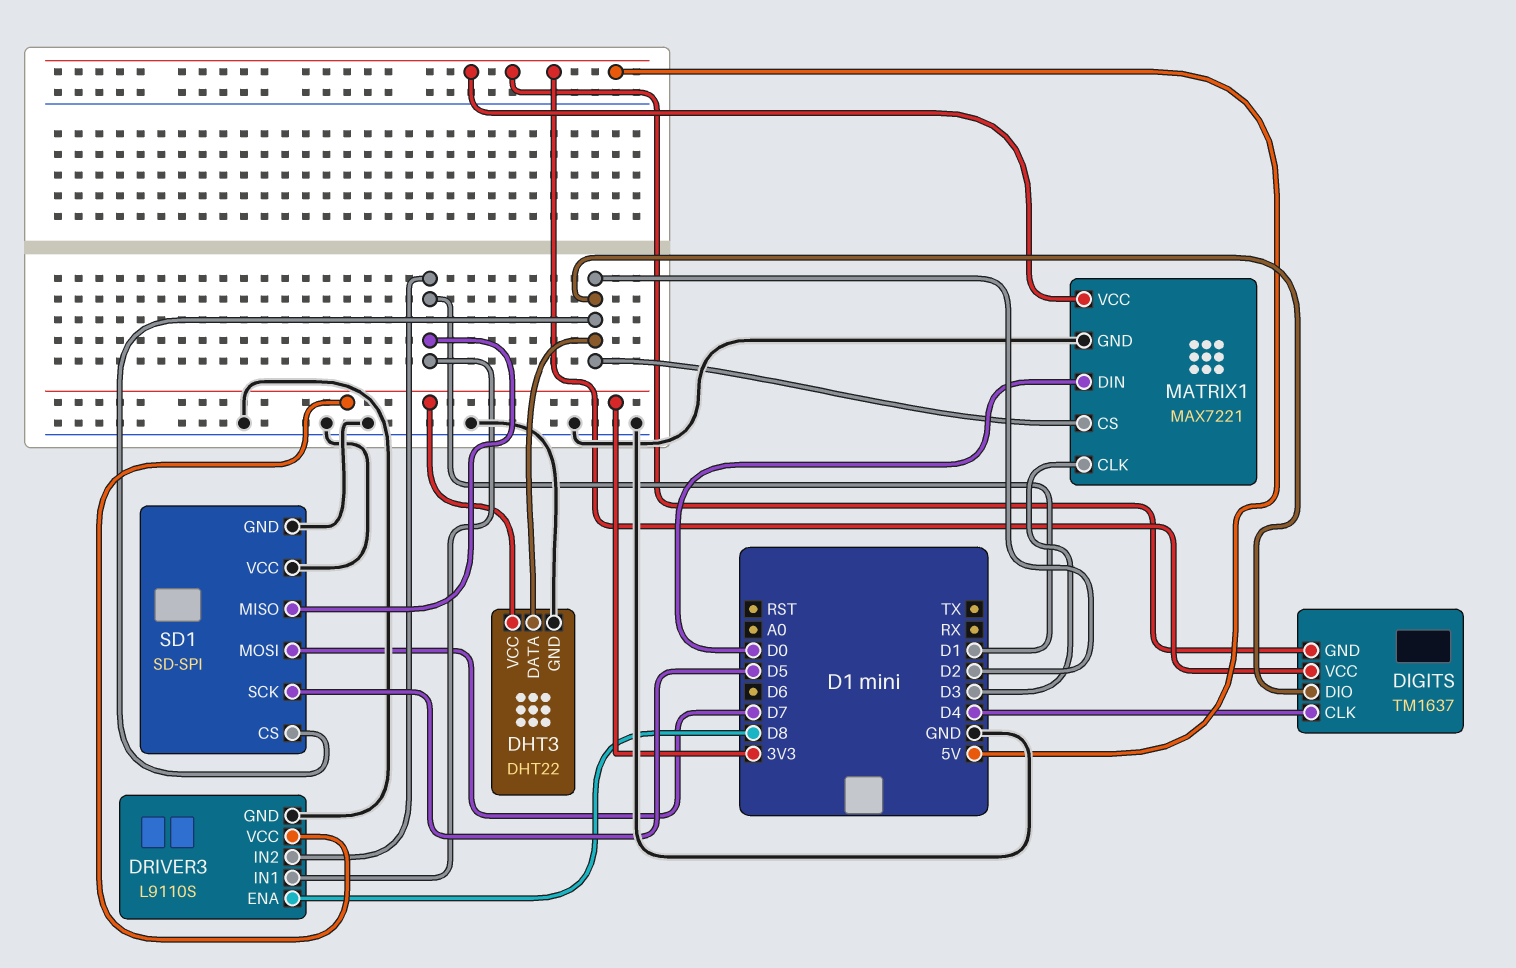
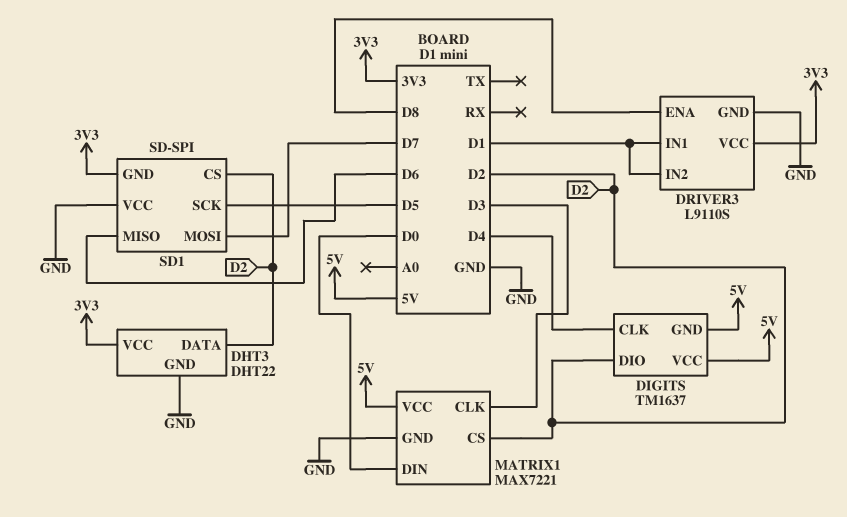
SD1 pin GND: GND -> 3V3
SD1 pin MISO: D1 -> D6

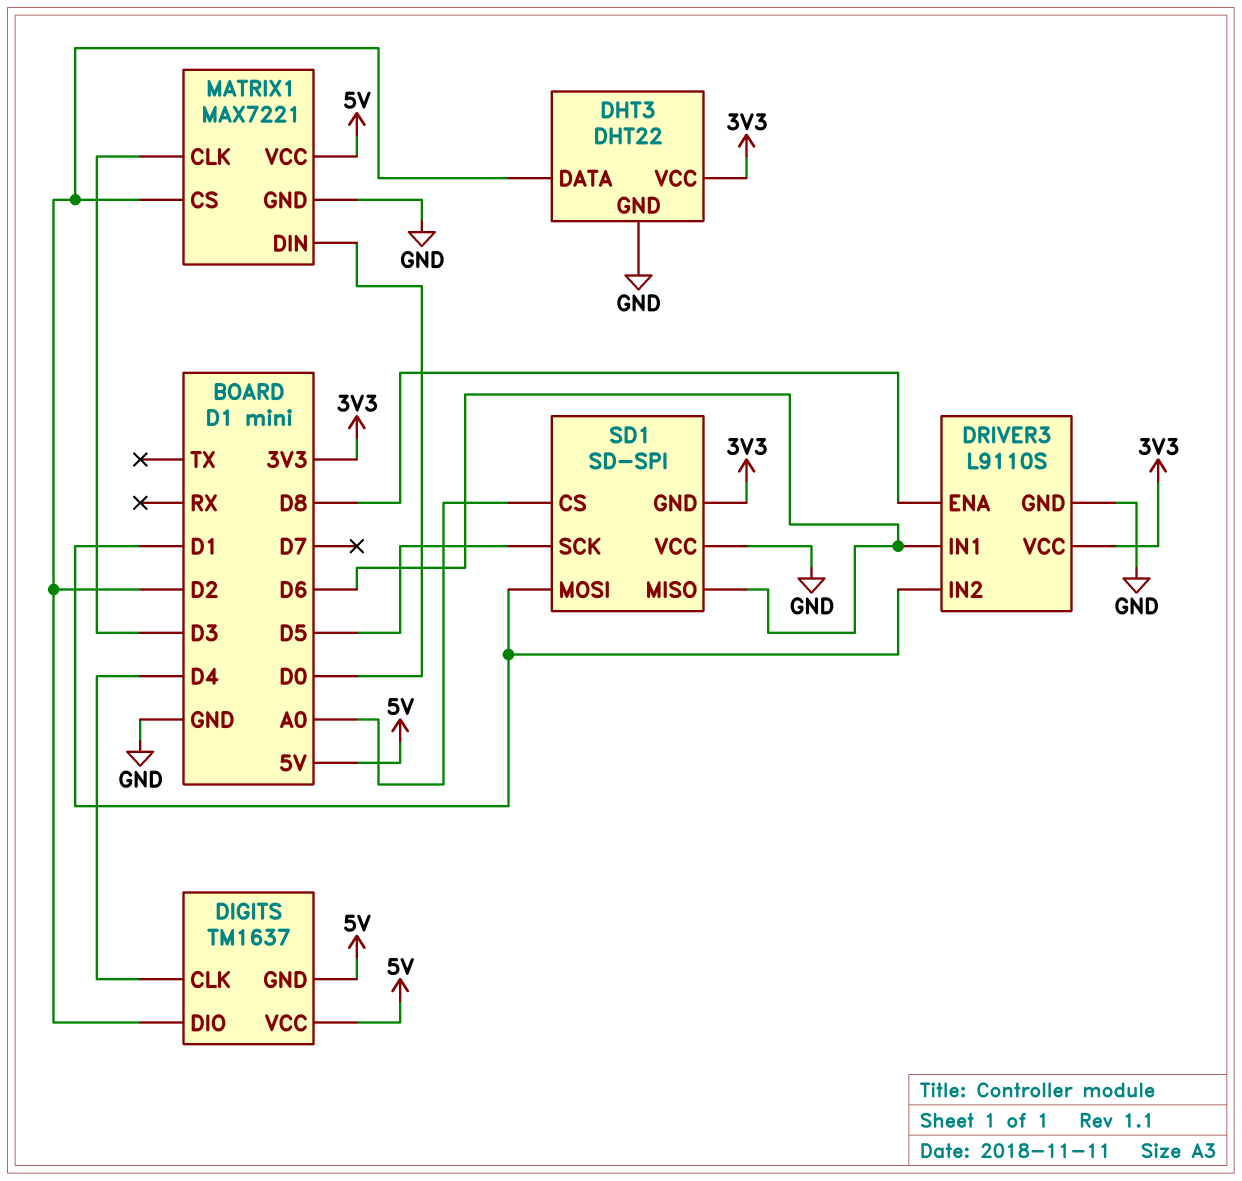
DRIVER3 pin IN1: D1 -> D6
SD1 pin CS: D2 -> A0
SD1 pin MOSI: D7 -> D1

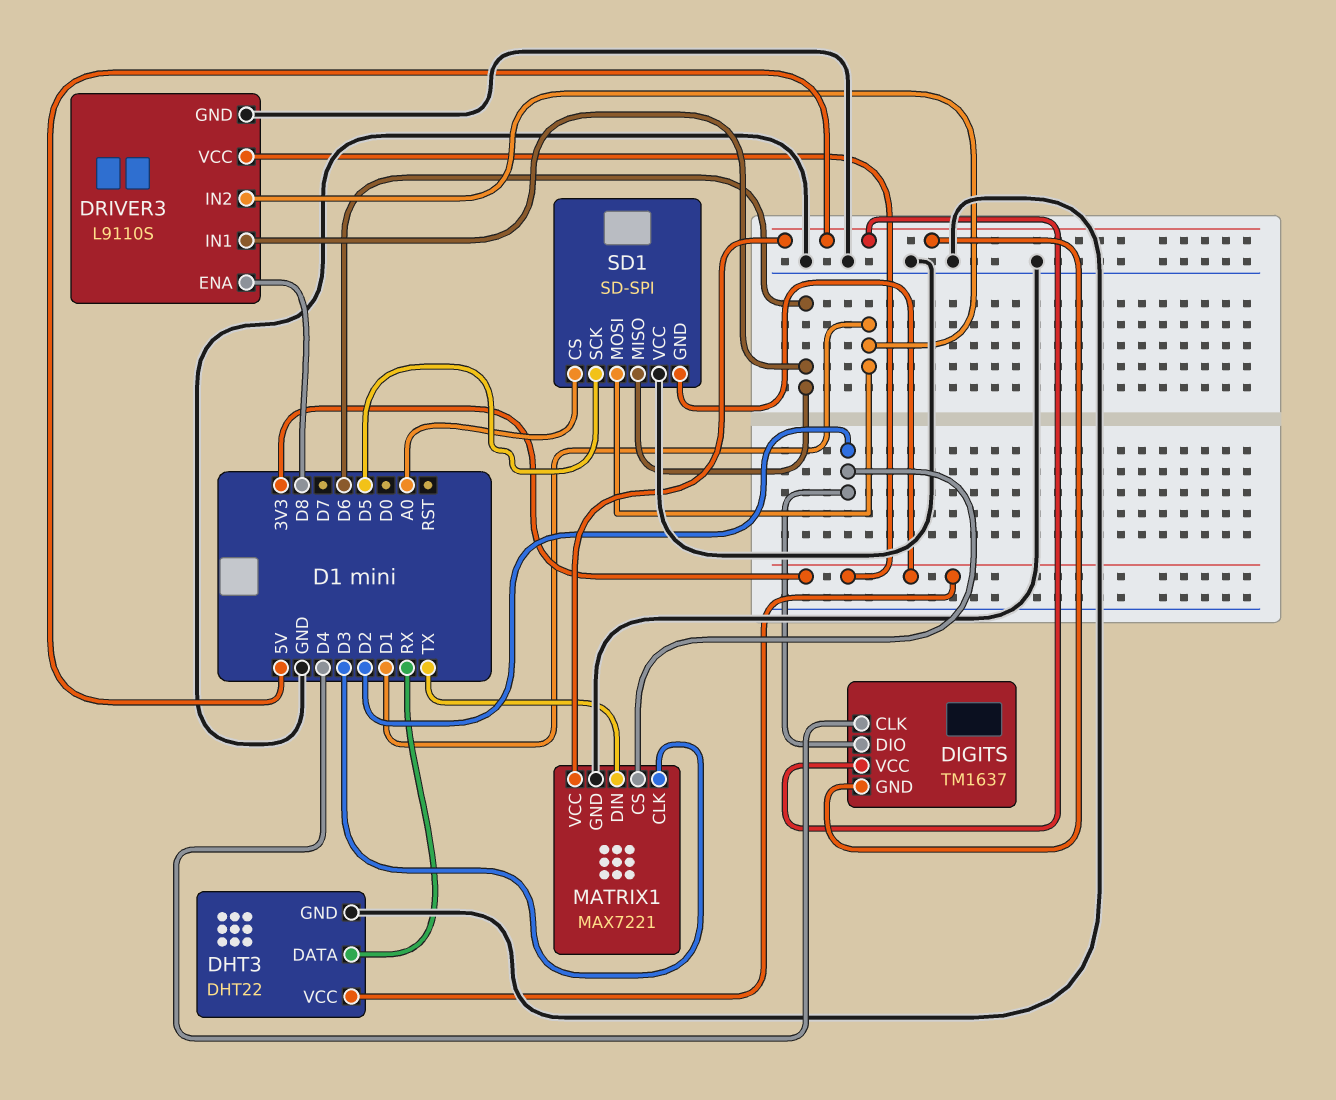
DHT3 pin DATA: D2 -> RX
MATRIX1 pin DIN: D0 -> TX

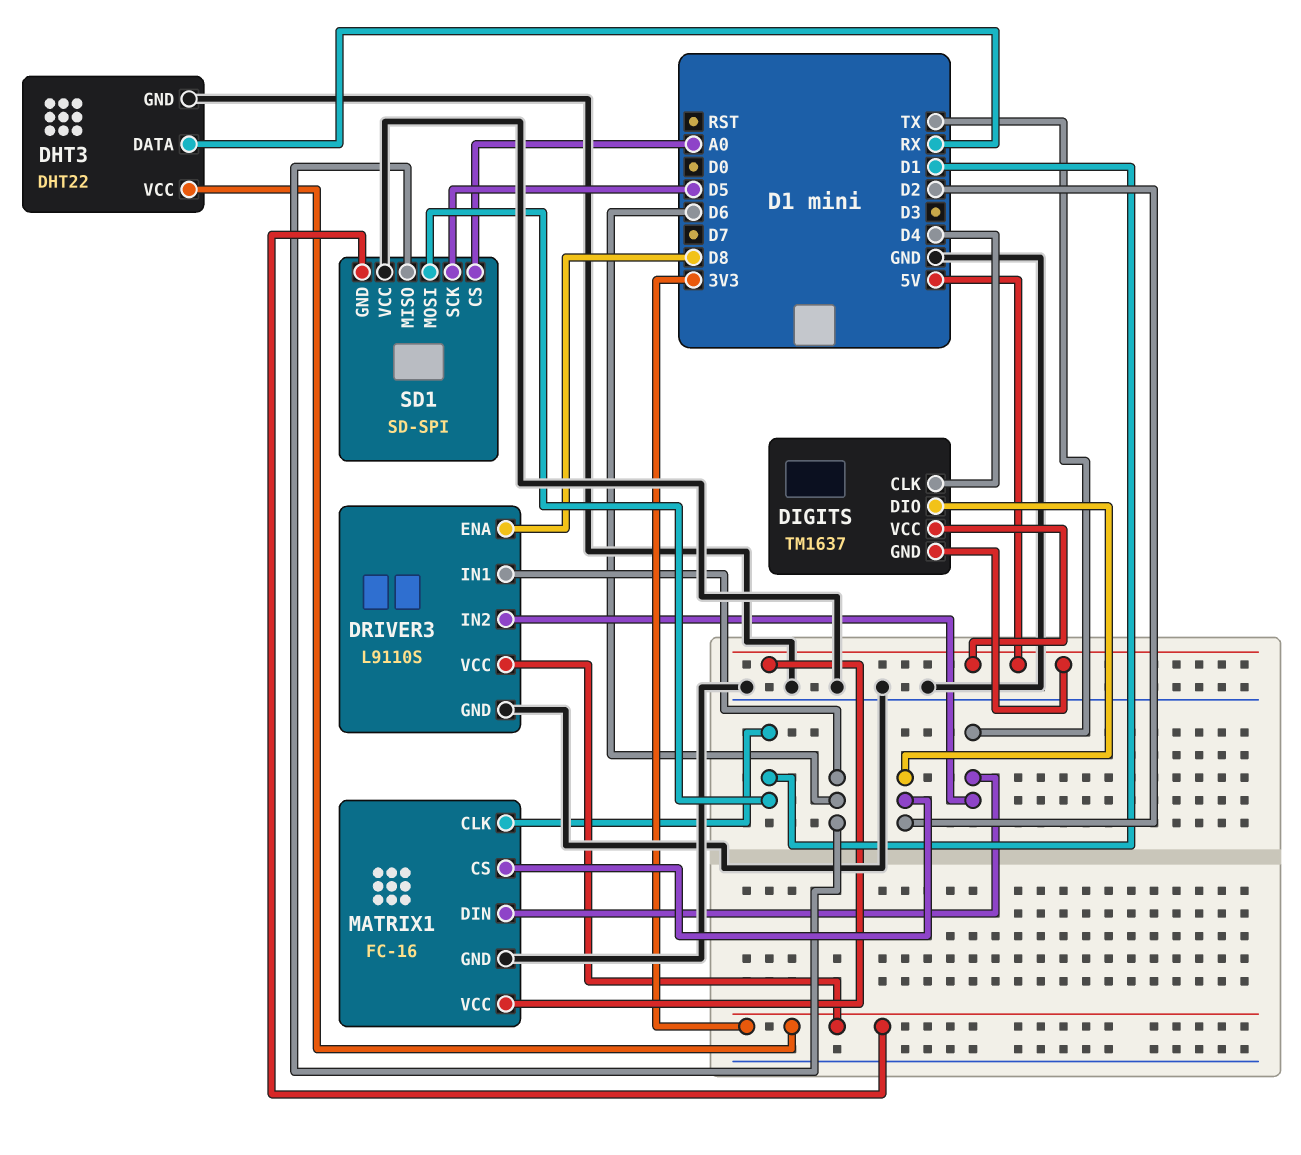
DRIVER3 pin IN2: D1 -> TX
MATRIX1: MAX7221 -> FC-16
MATRIX1 pin CLK: D3 -> D1

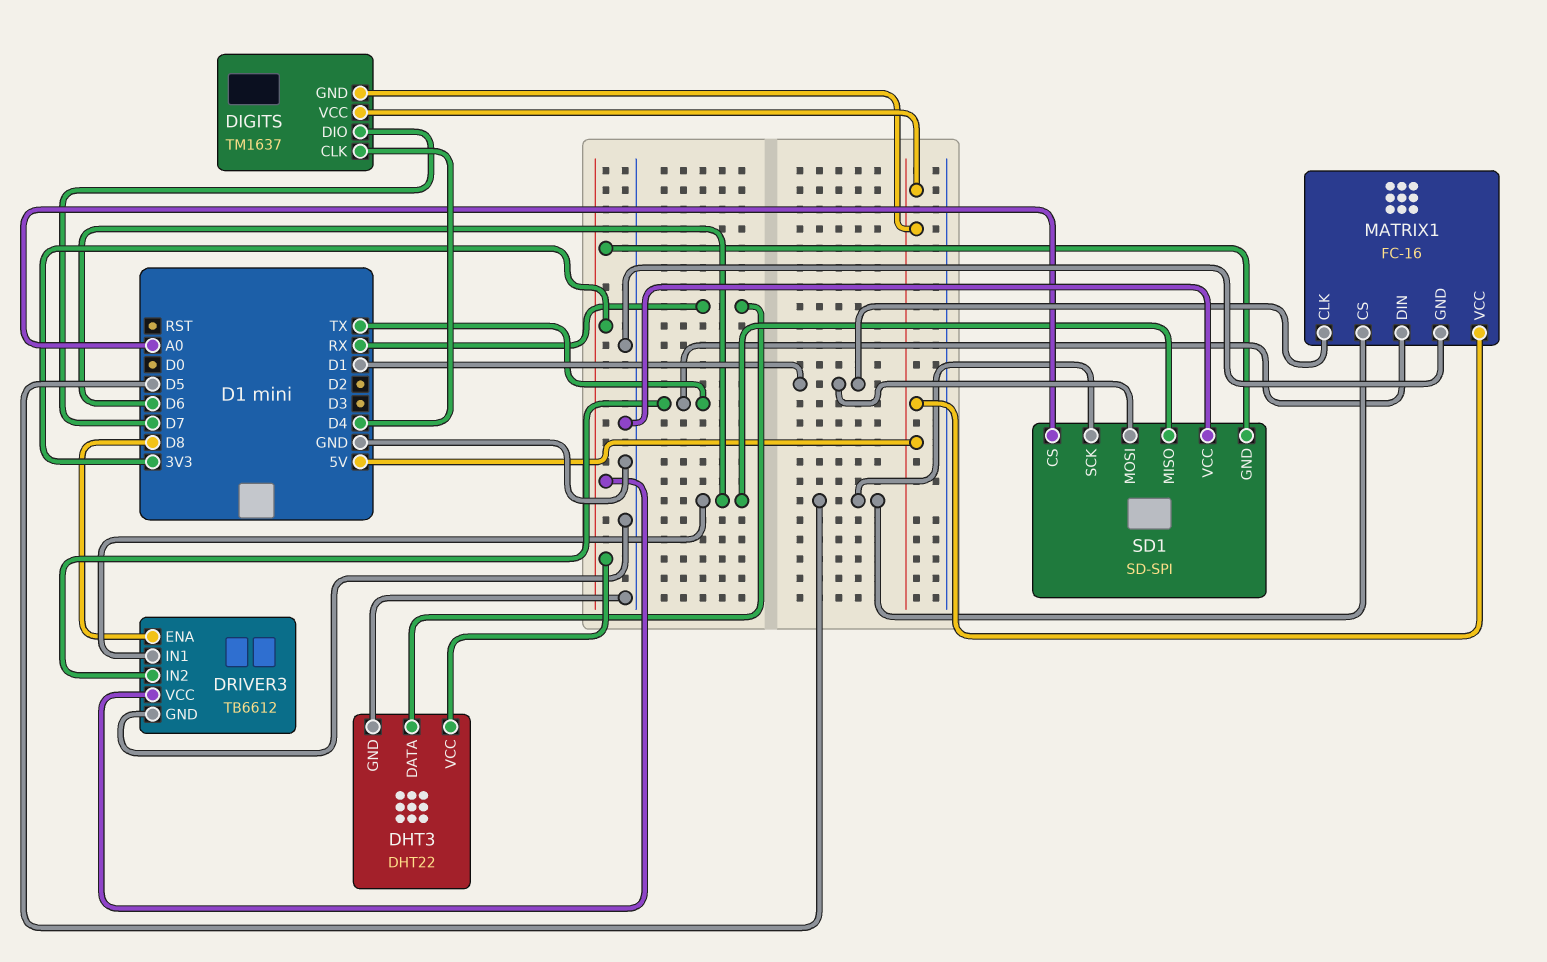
DIGITS pin DIO: D2 -> D7
DRIVER3: L9110S -> TB6612
MATRIX1 pin CS: D2 -> D5

